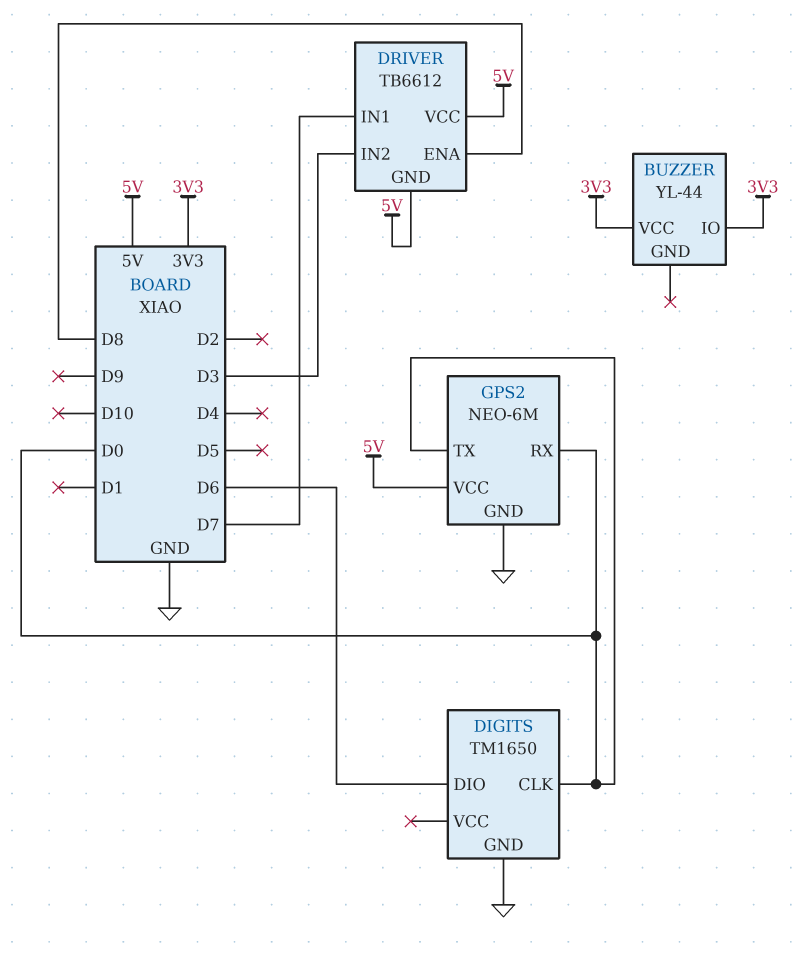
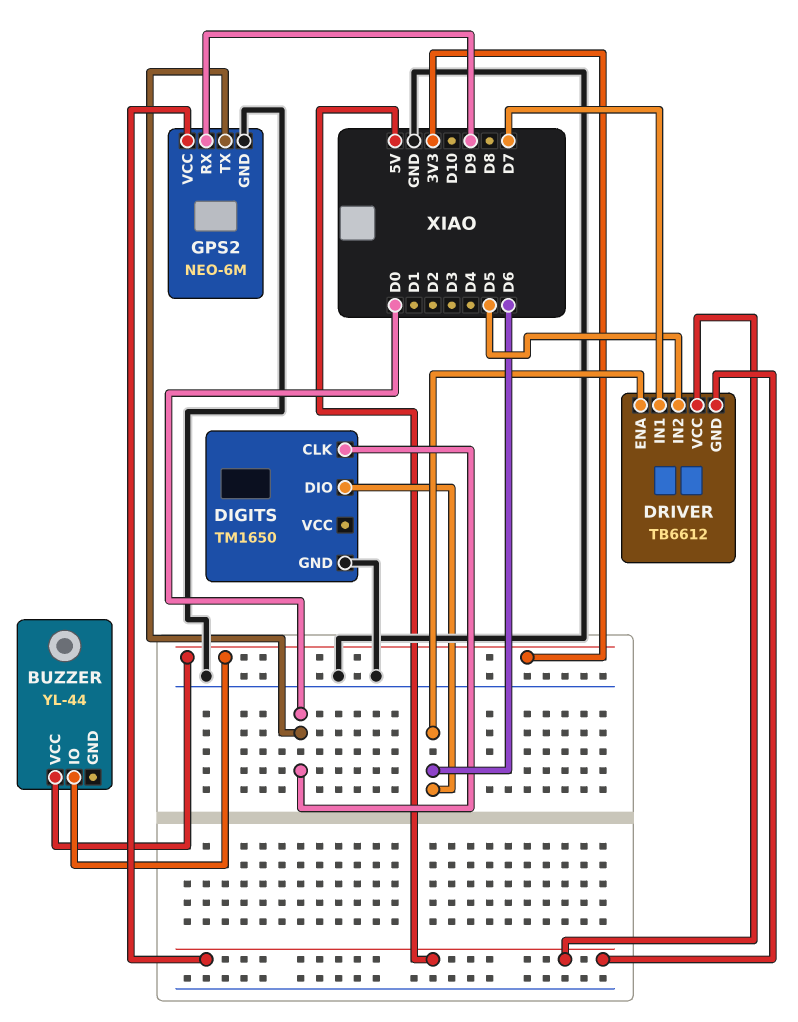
DRIVER pin ENA: D8 -> D6
DRIVER pin IN2: D3 -> D5
GPS2 pin RX: D0 -> D9

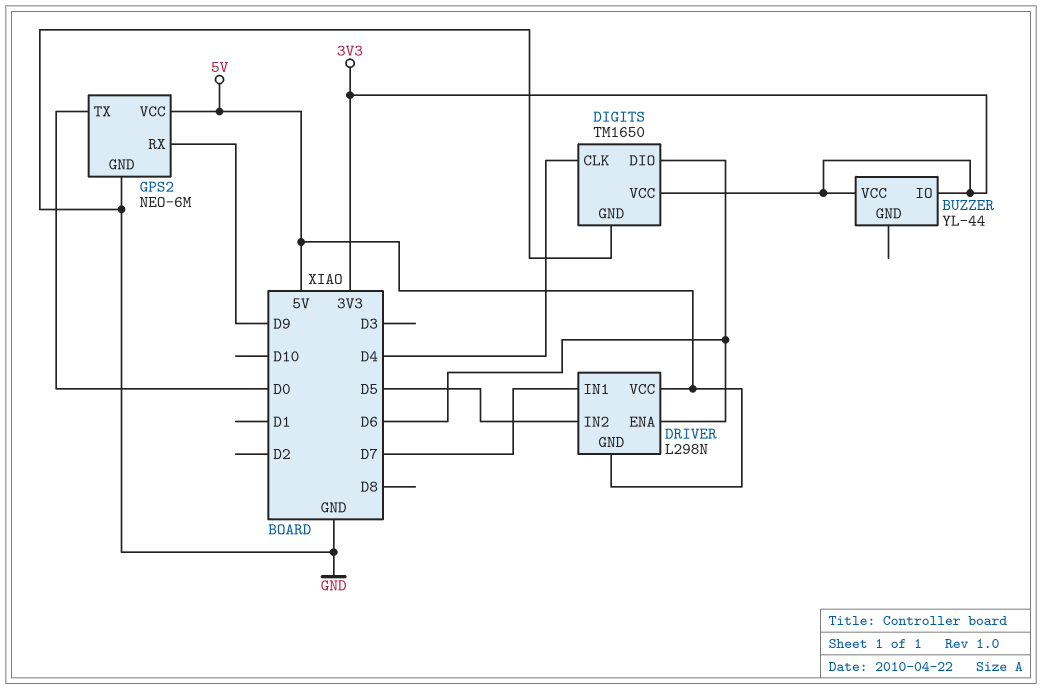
DIGITS pin CLK: D0 -> D4
DIGITS pin VCC: none -> 3V3
DRIVER: TB6612 -> L298N

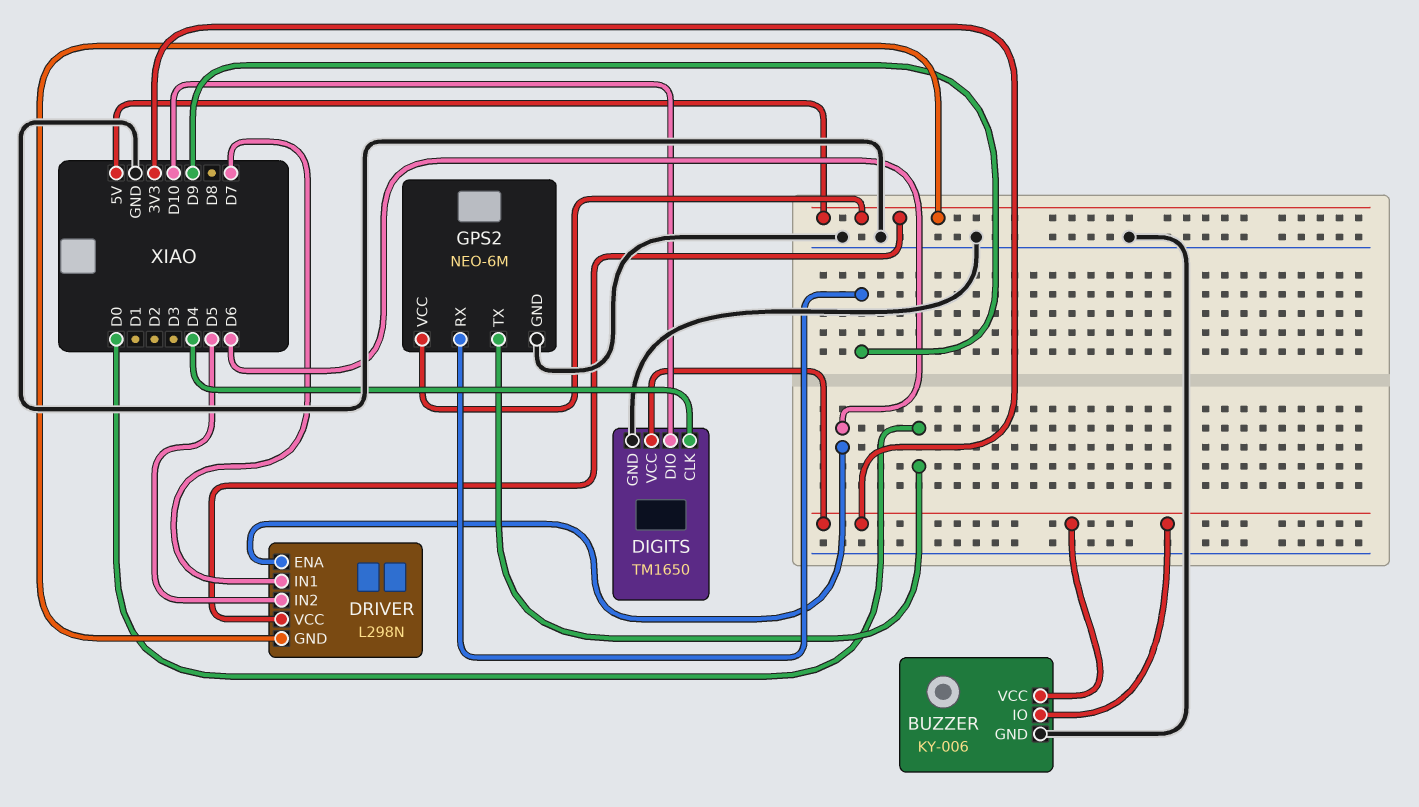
BUZZER: YL-44 -> KY-006
BUZZER pin GND: none -> GND
DIGITS pin DIO: D6 -> D10

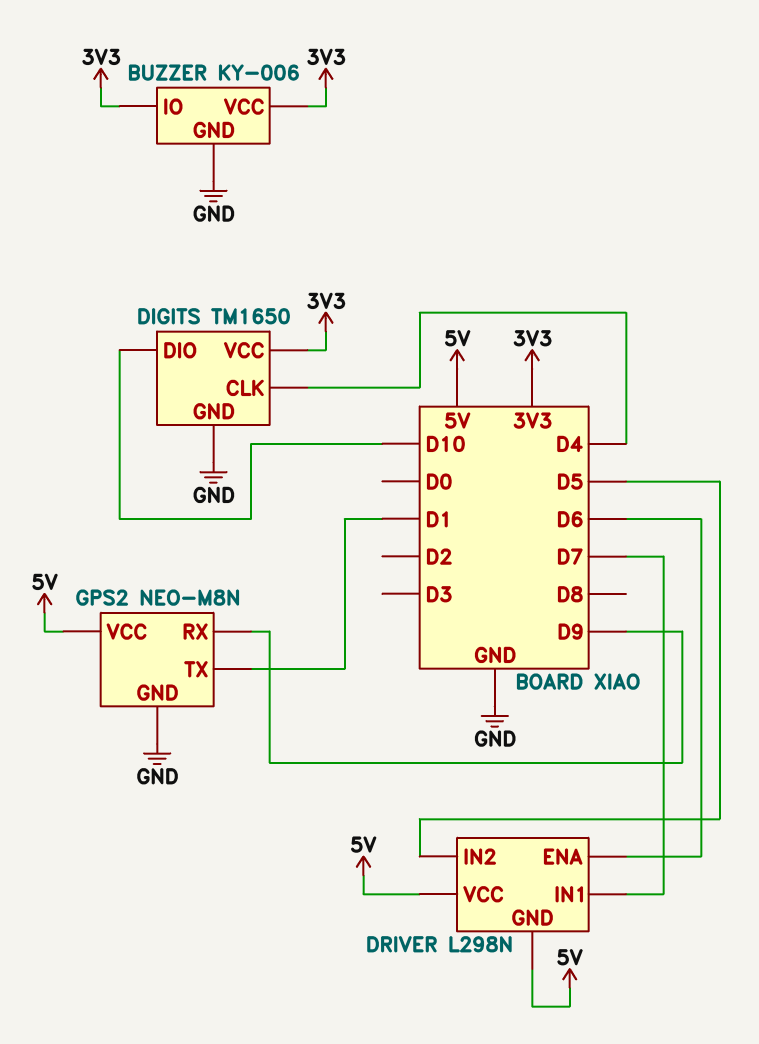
GPS2: NEO-6M -> NEO-M8N
GPS2 pin TX: D0 -> D1

